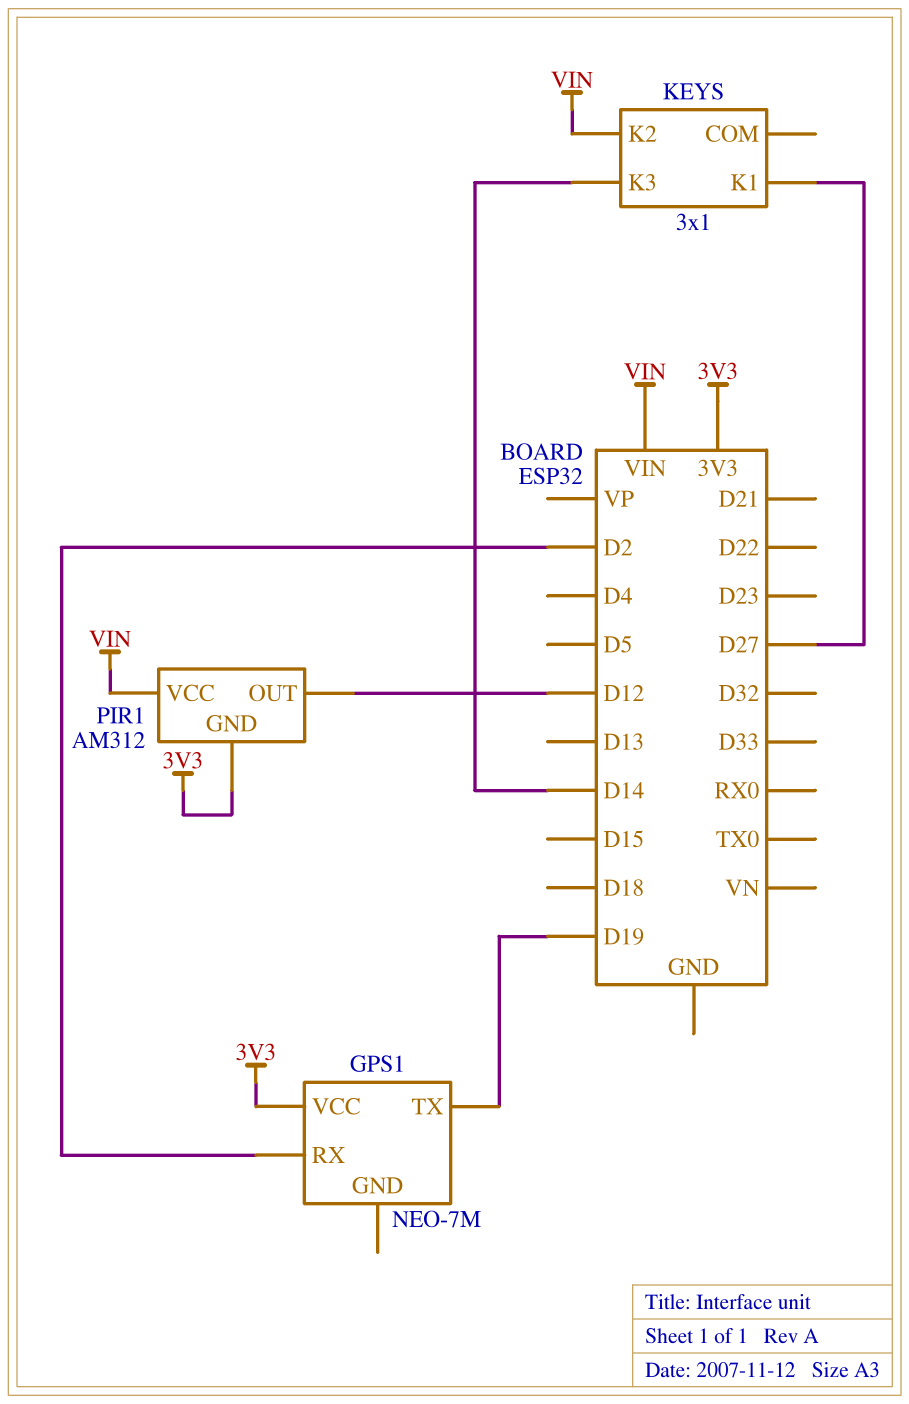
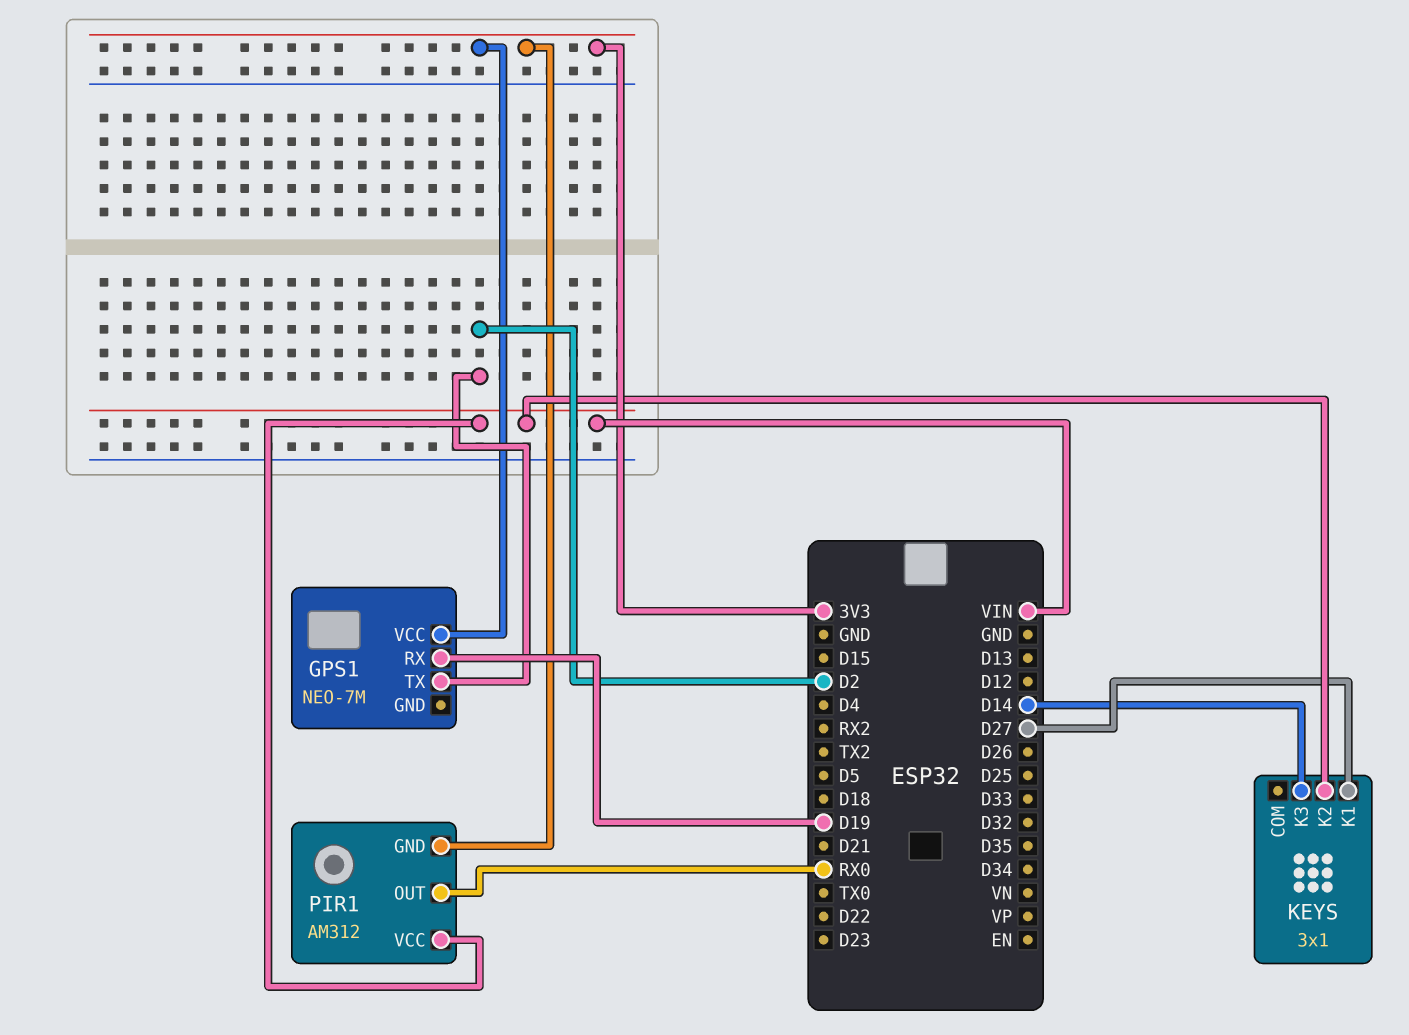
GPS1 pin RX: D2 -> D19
GPS1 pin TX: D19 -> D2
PIR1 pin OUT: D12 -> RX0

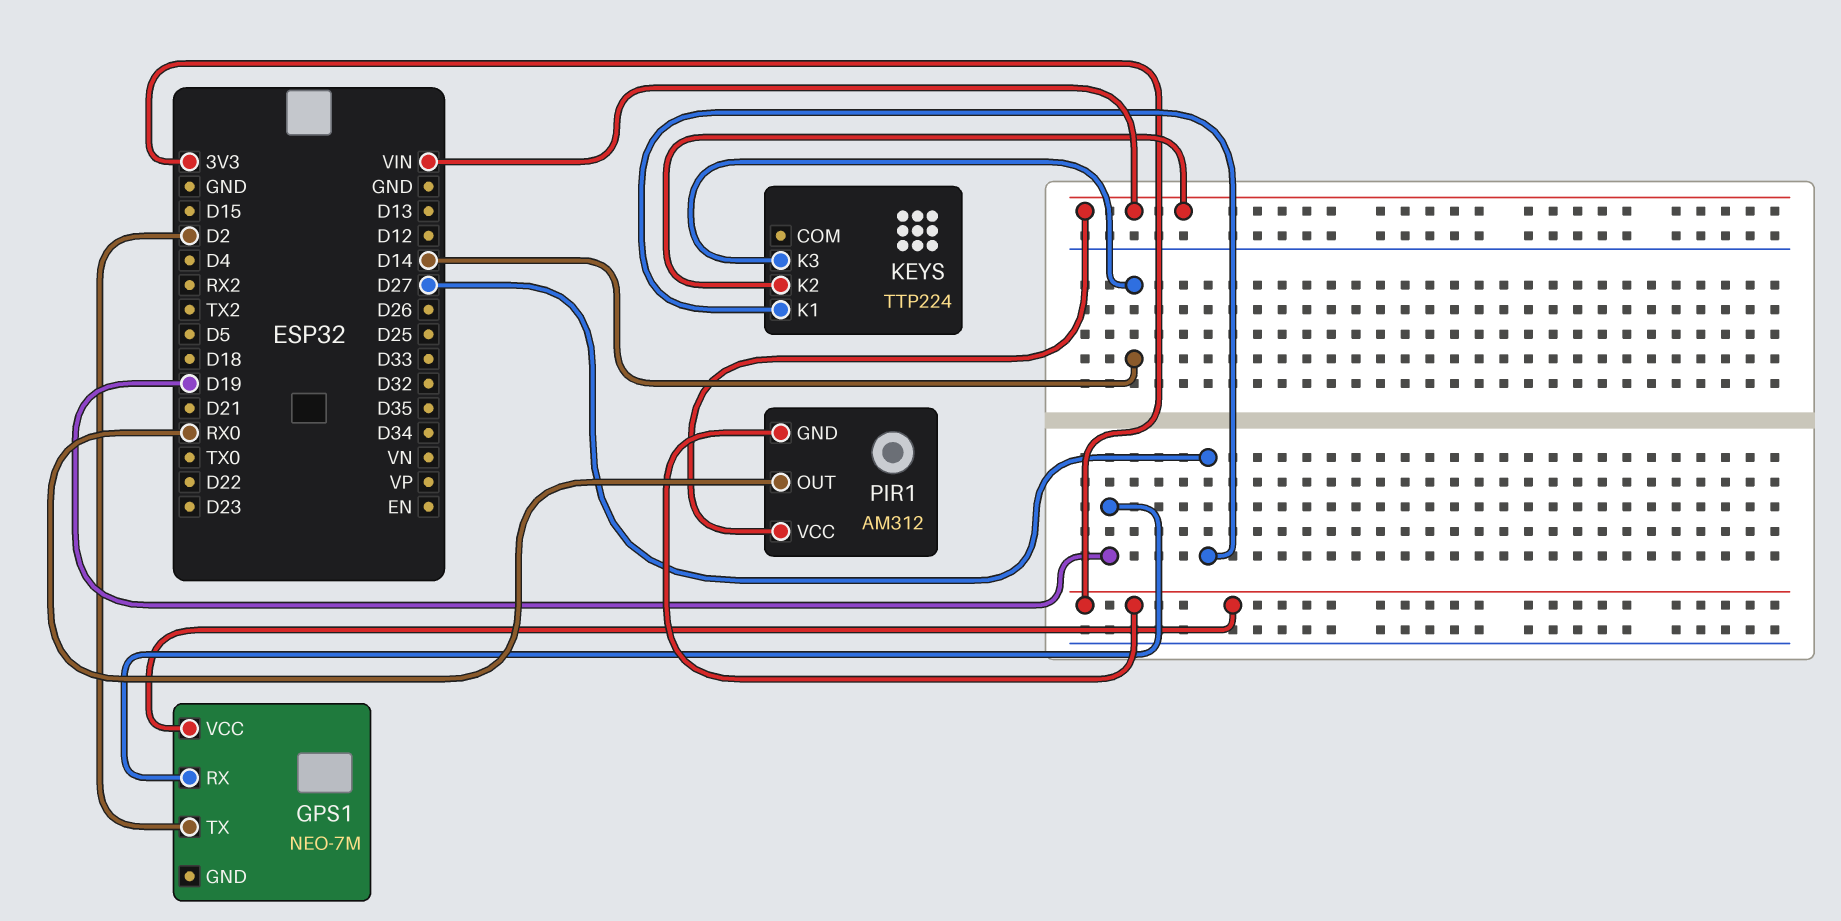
KEYS: 3x1 -> TTP224

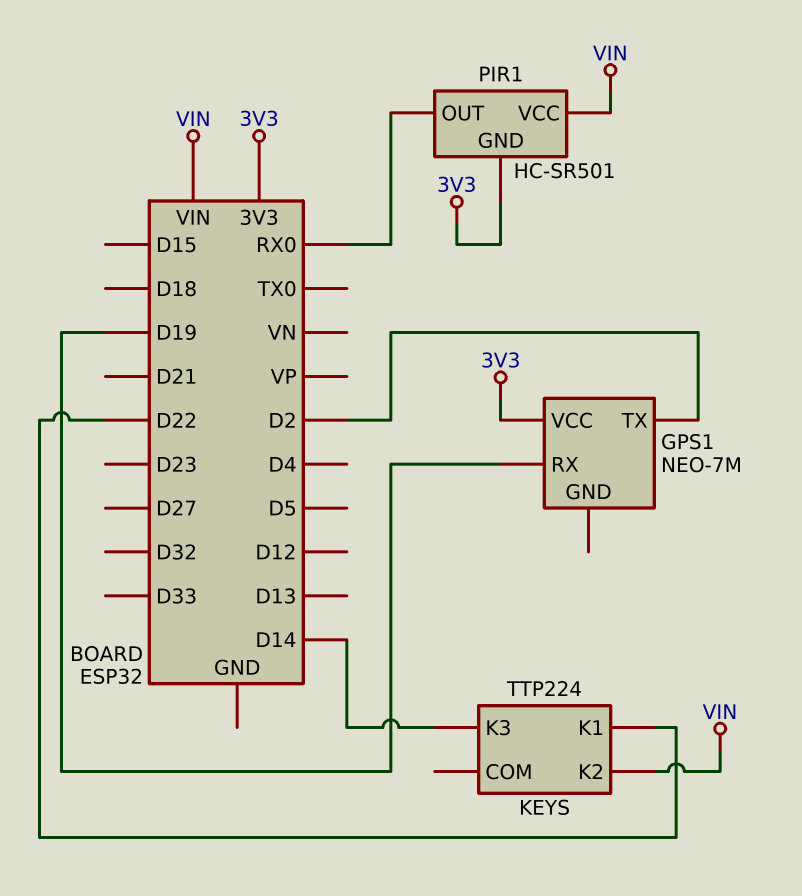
KEYS pin K1: D27 -> D22
PIR1: AM312 -> HC-SR501

